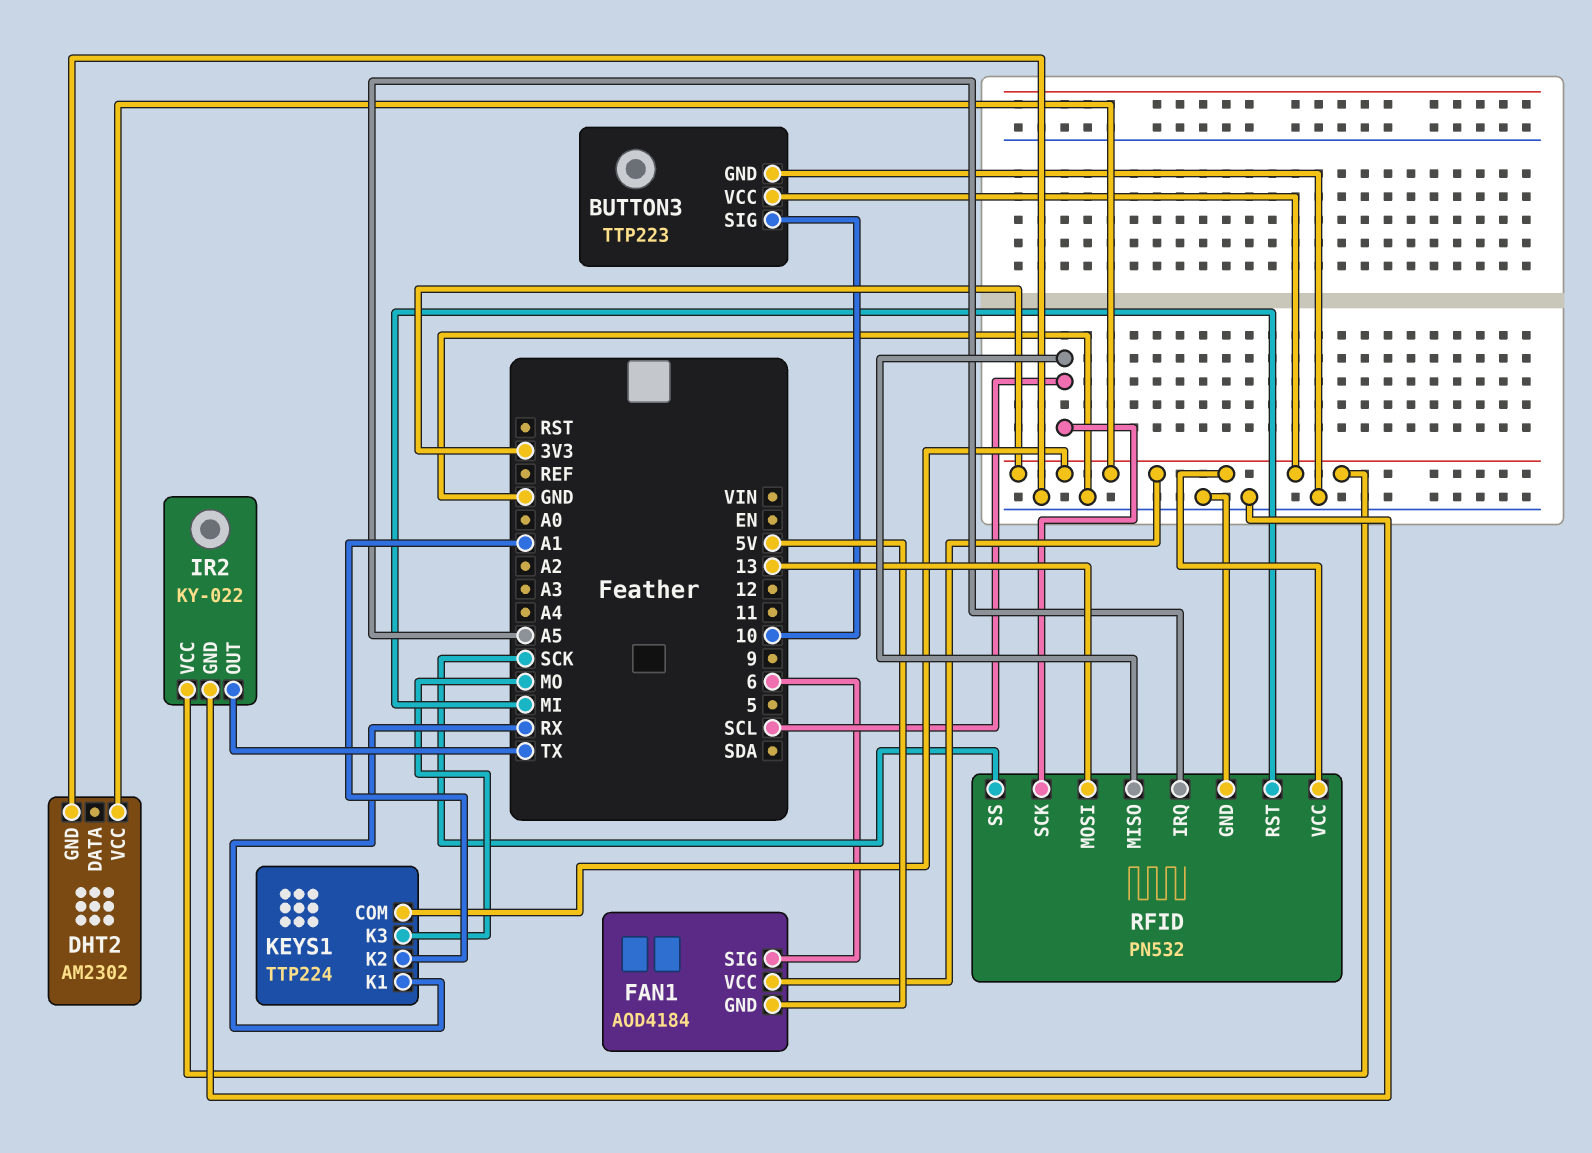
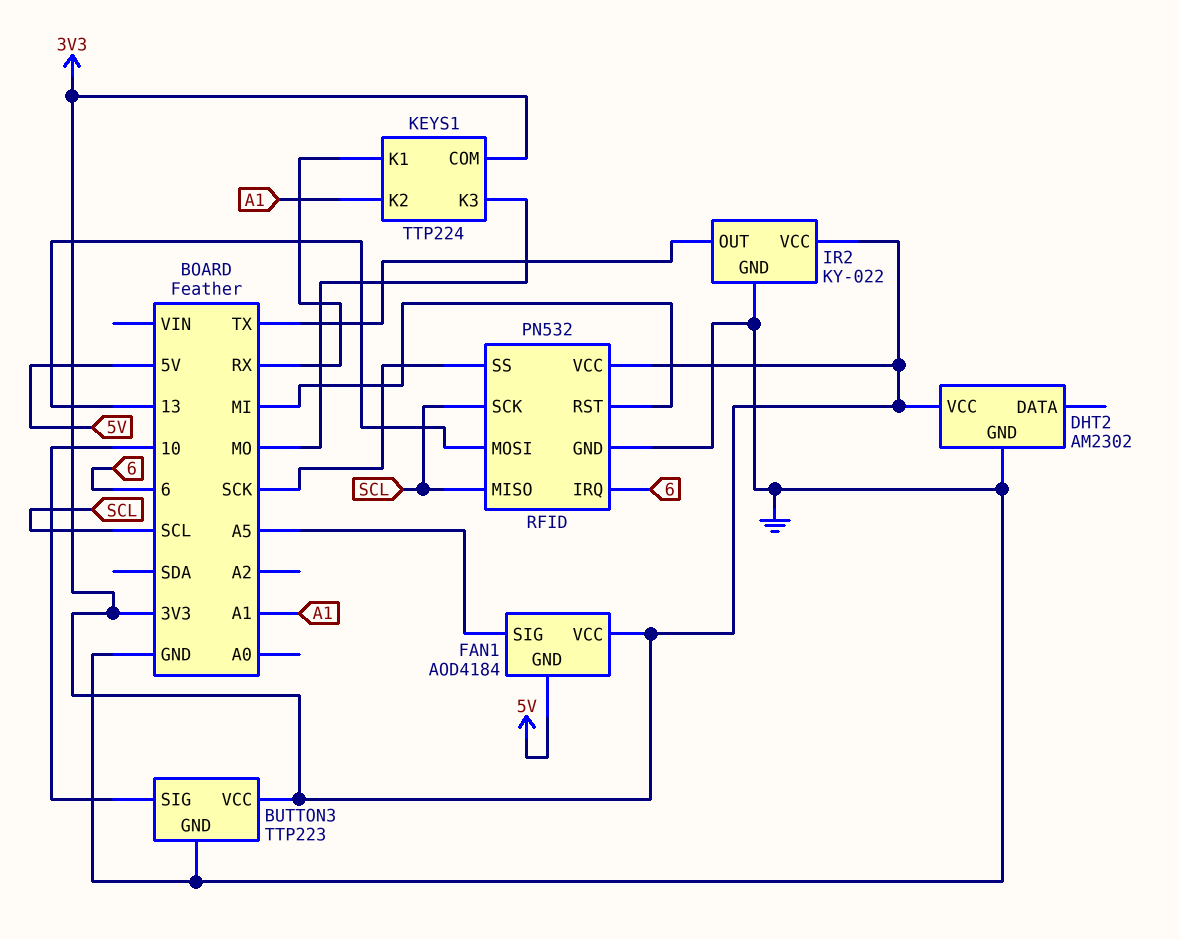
FAN1 pin SIG: 6 -> A5
RFID pin IRQ: A5 -> 6

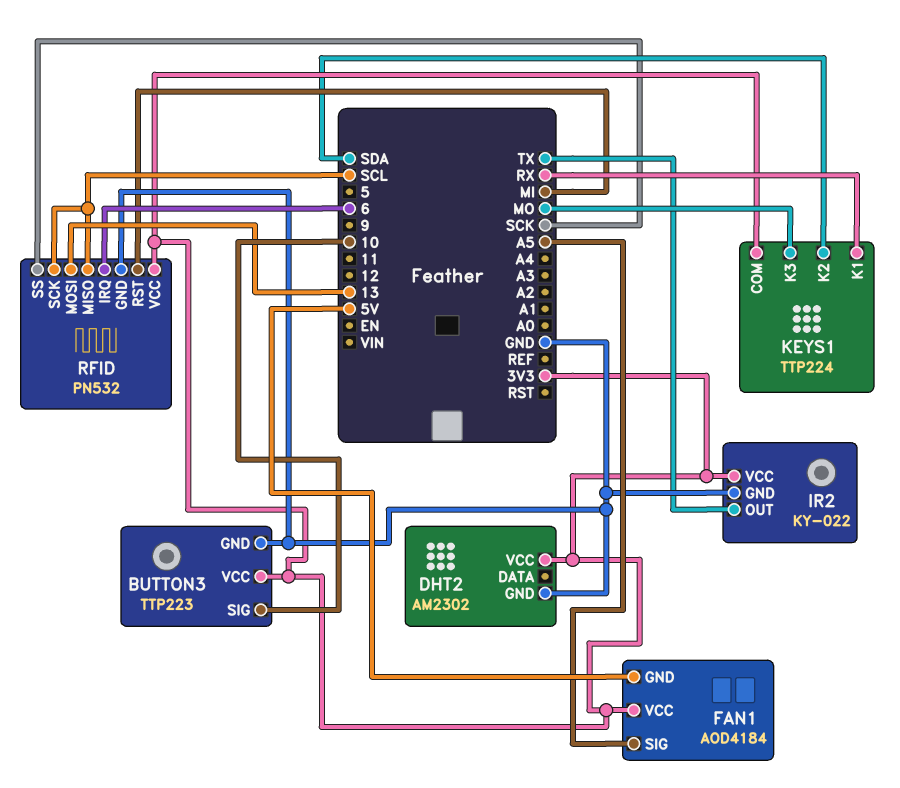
KEYS1 pin K2: A1 -> SDA

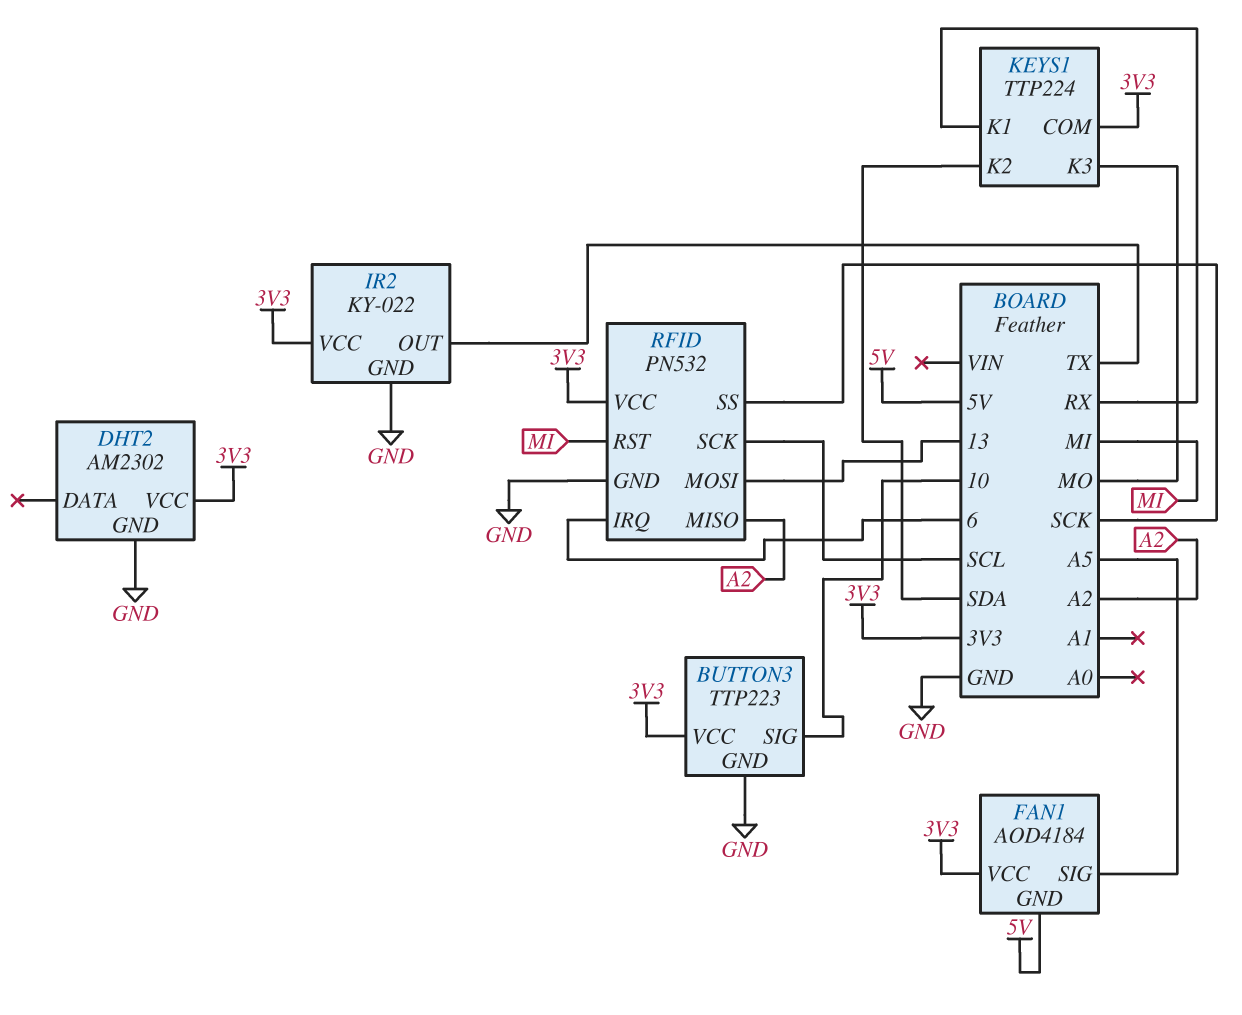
RFID pin MISO: SCL -> A2

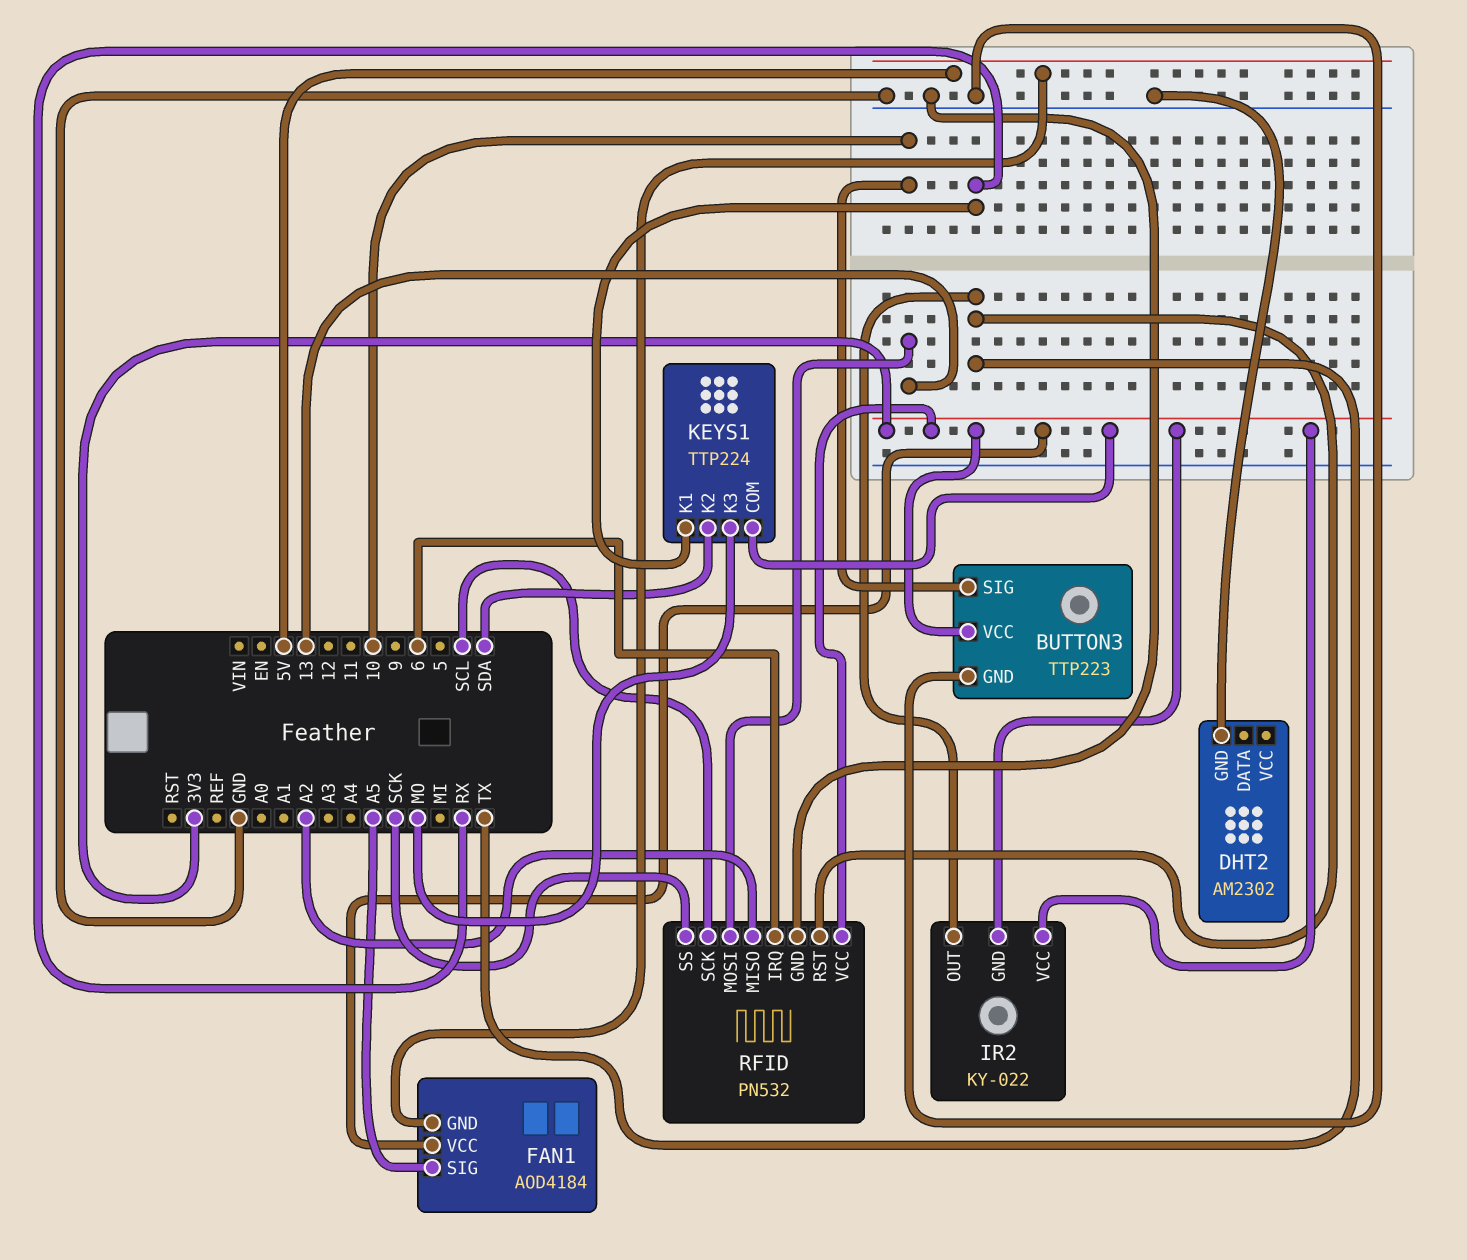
DHT2 pin VCC: 3V3 -> none
IR2 pin GND: GND -> 3V3
RFID pin RST: MI -> TX

